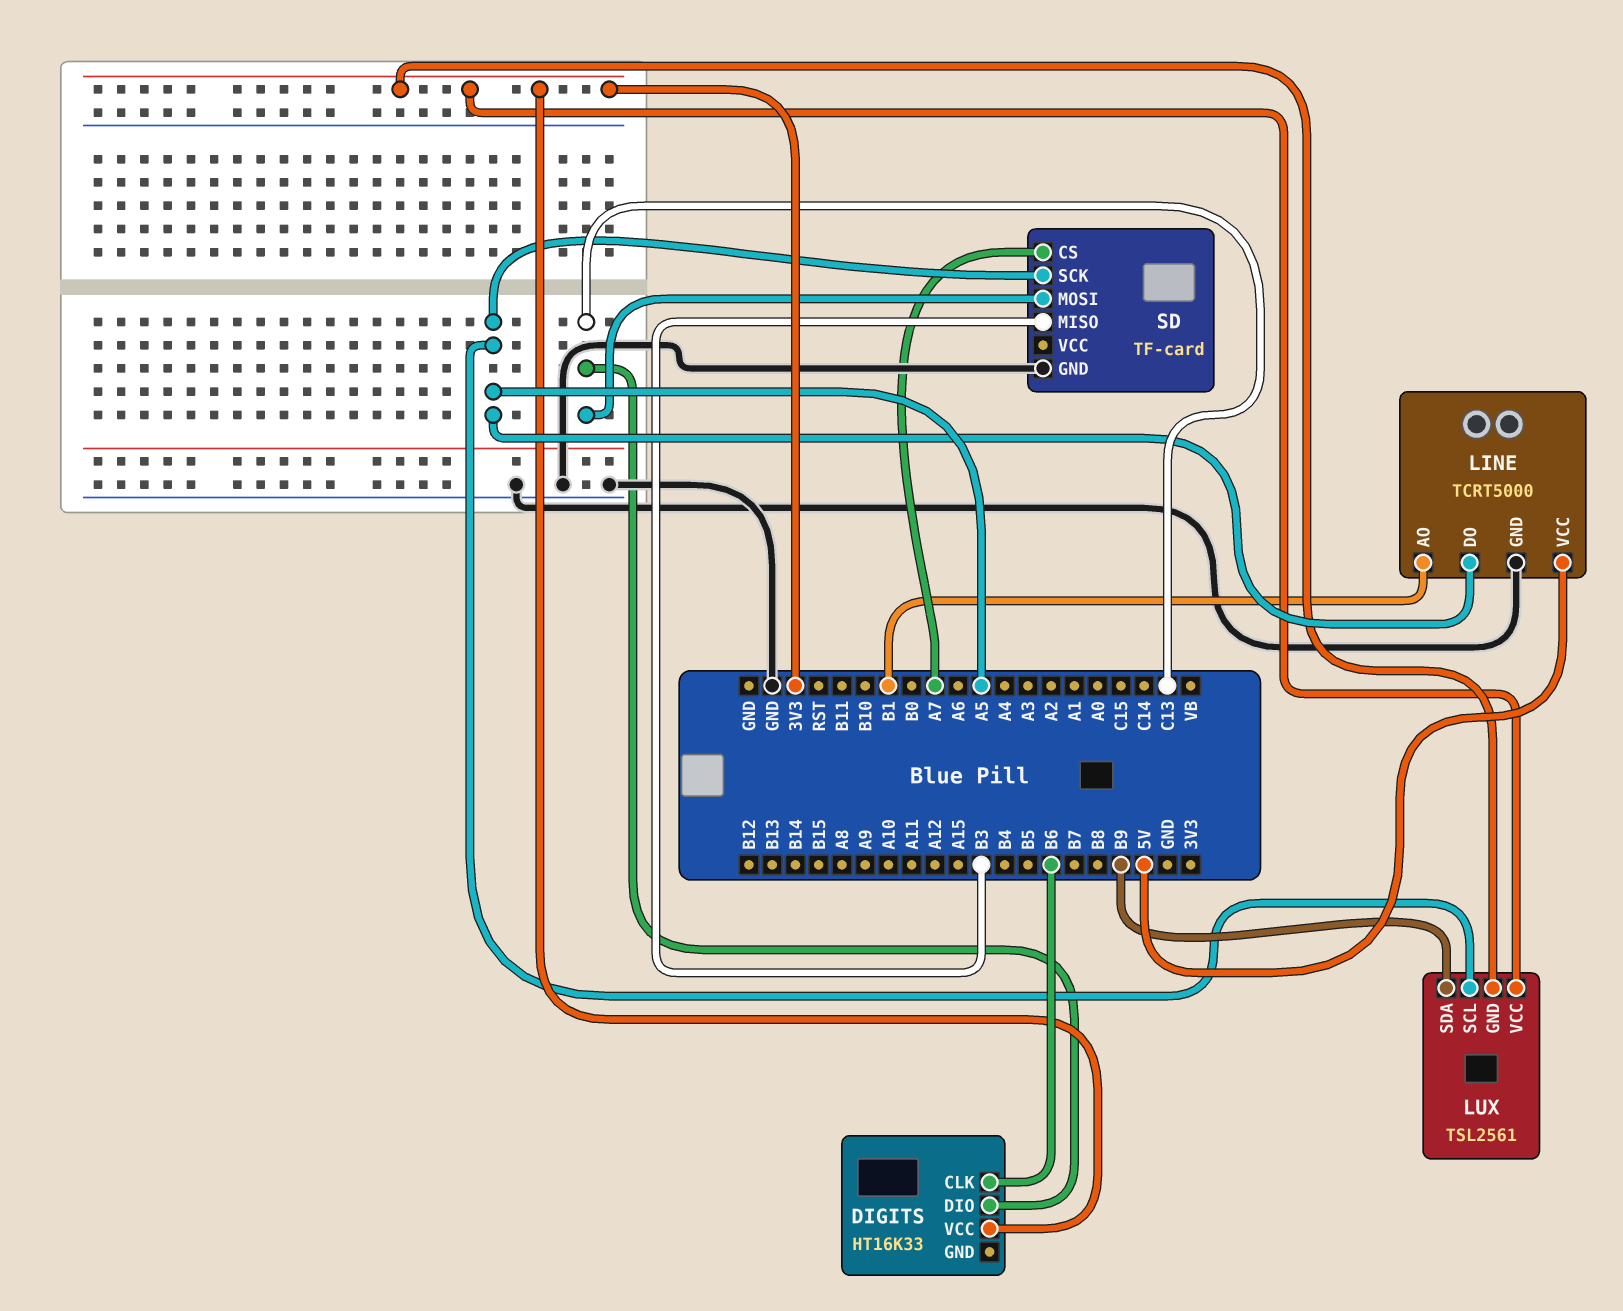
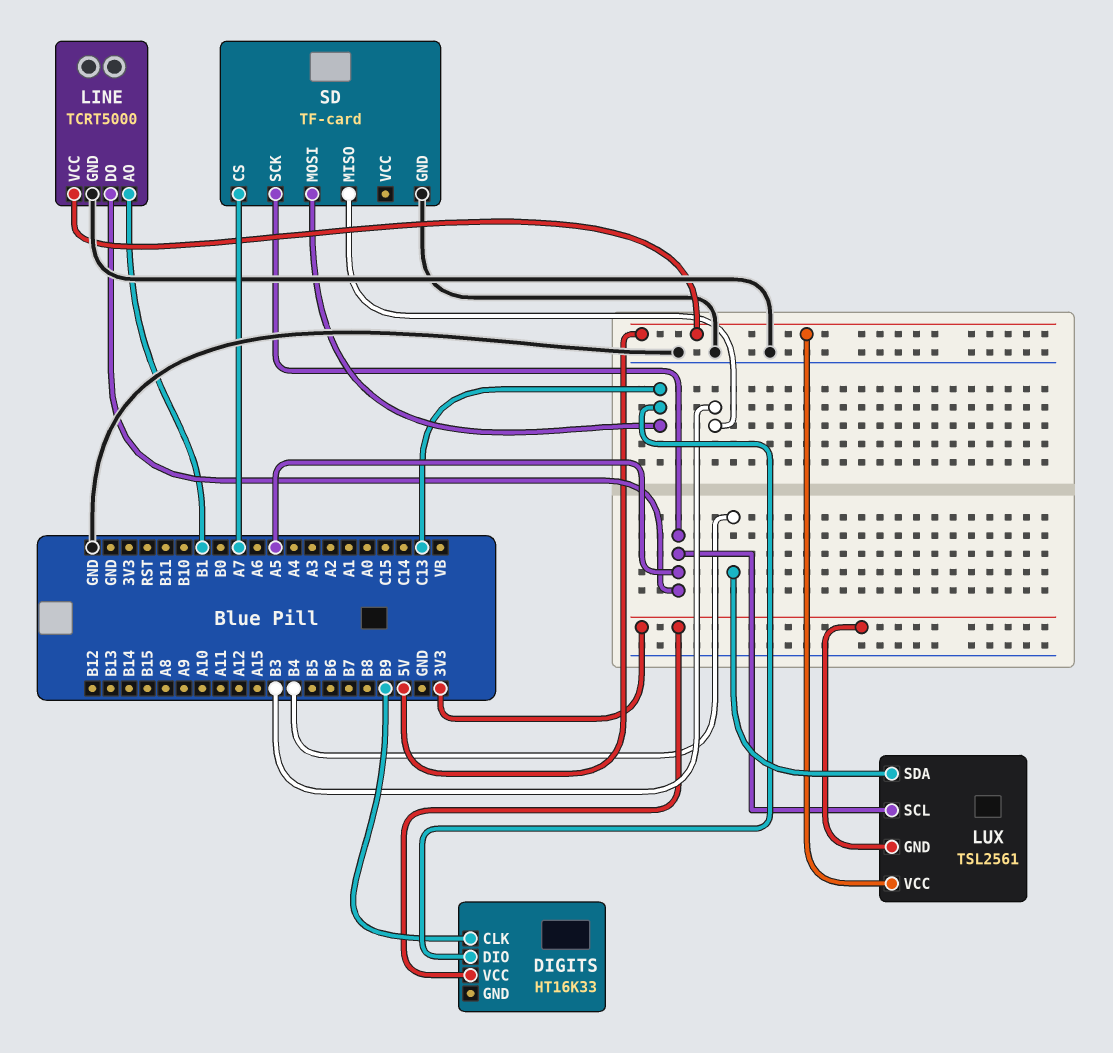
DIGITS pin CLK: B6 -> B9
LUX pin SDA: B9 -> B4
LUX pin VCC: 3V3 -> 5V

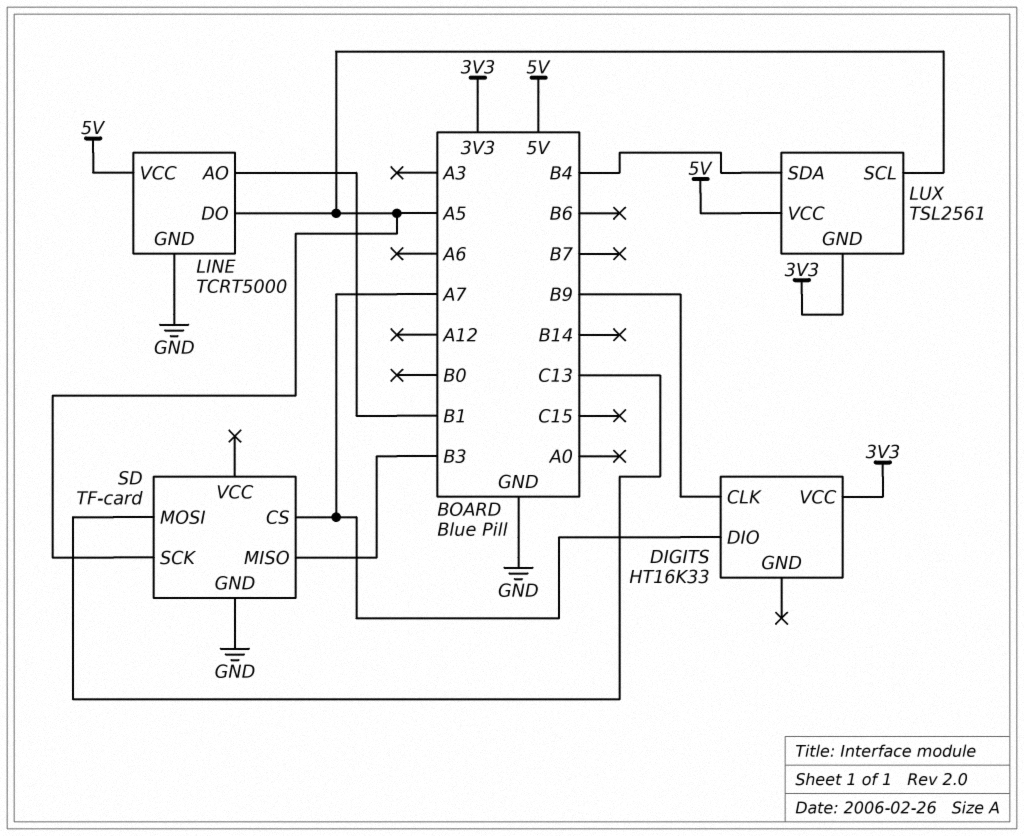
DIGITS pin DIO: C13 -> A7

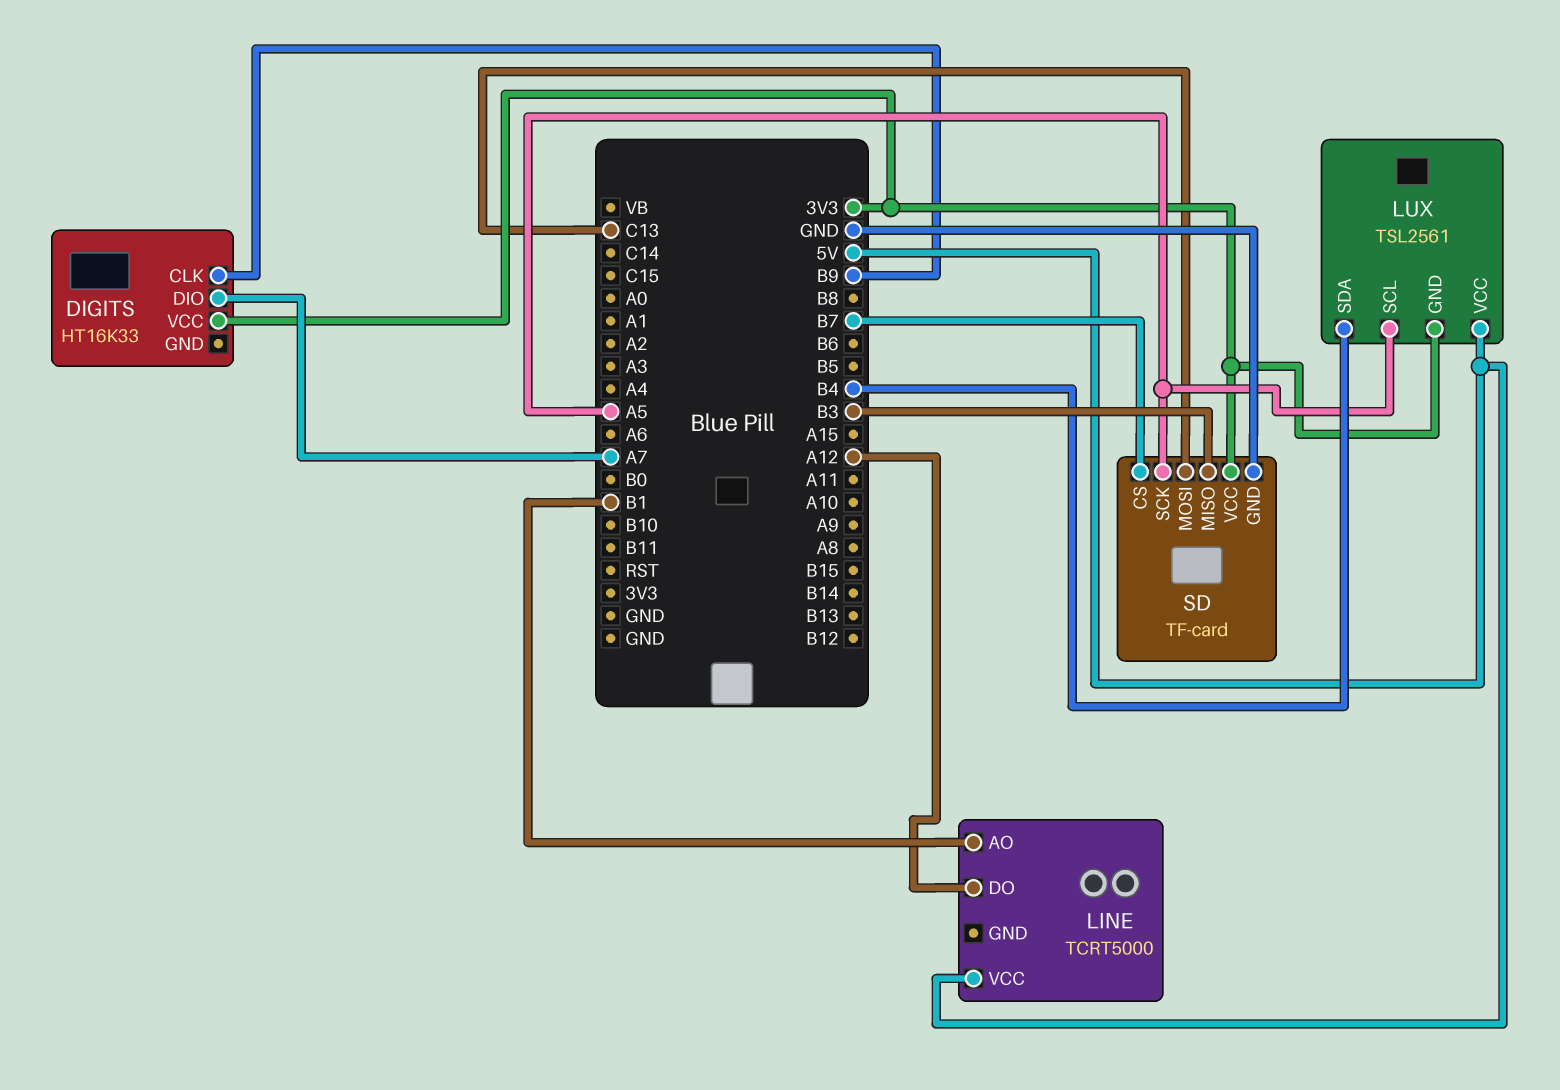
LINE pin DO: A5 -> A12
LINE pin GND: GND -> none
SD pin CS: A7 -> B7
SD pin VCC: none -> 3V3

